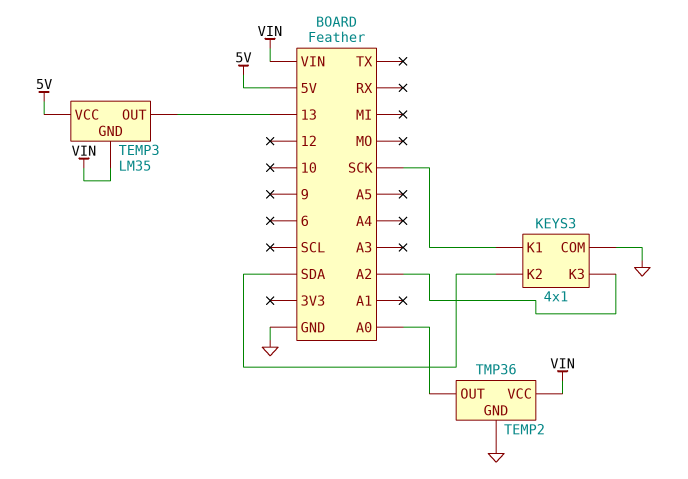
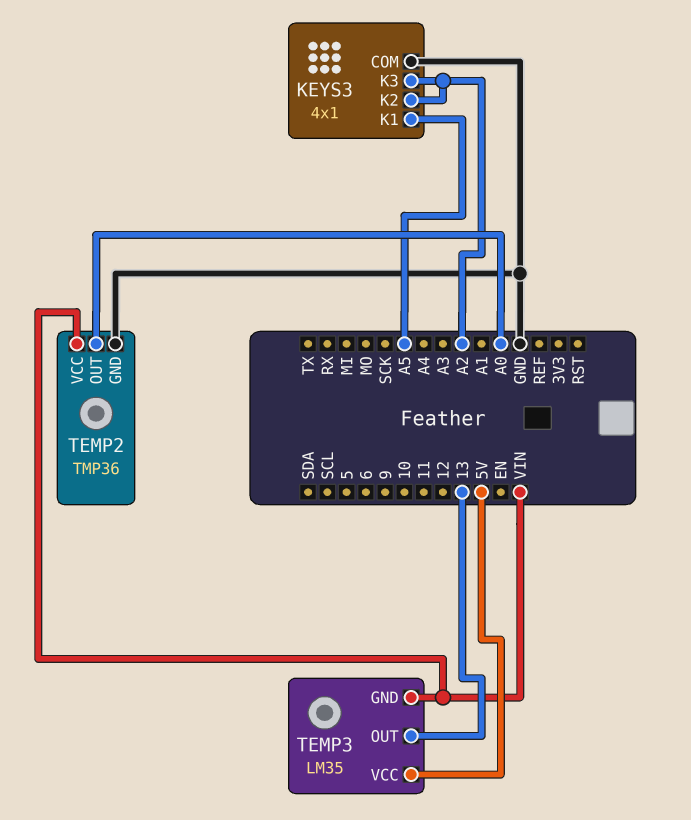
KEYS3 pin K1: SCK -> A5
KEYS3 pin K2: SDA -> A2

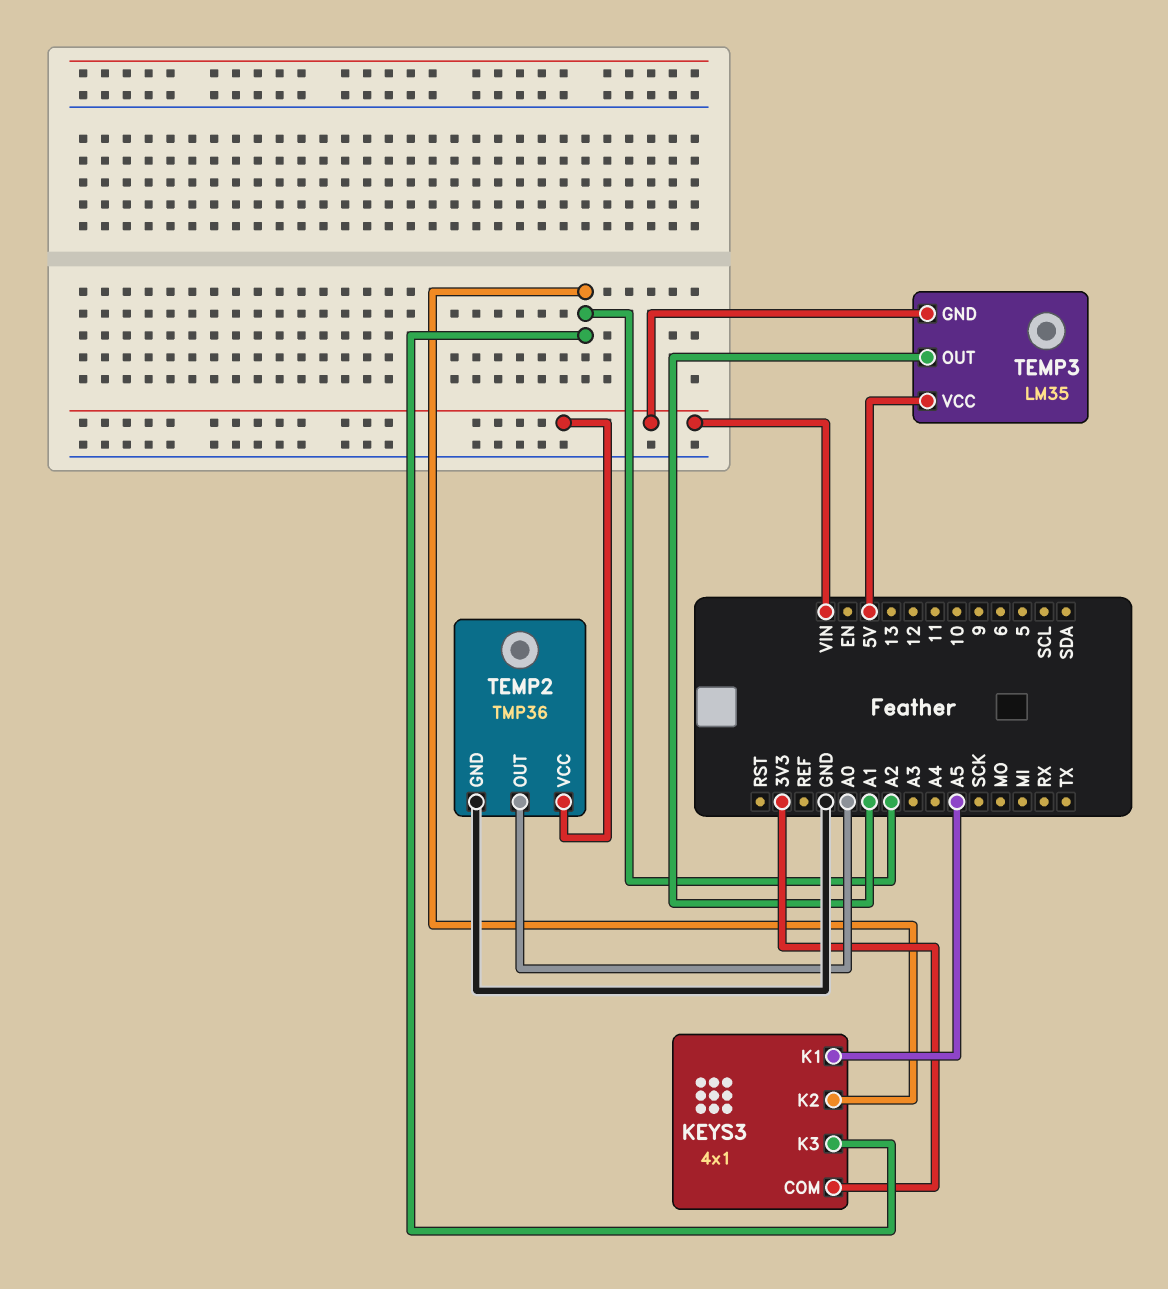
KEYS3 pin COM: GND -> 3V3
TEMP3 pin OUT: 13 -> A1

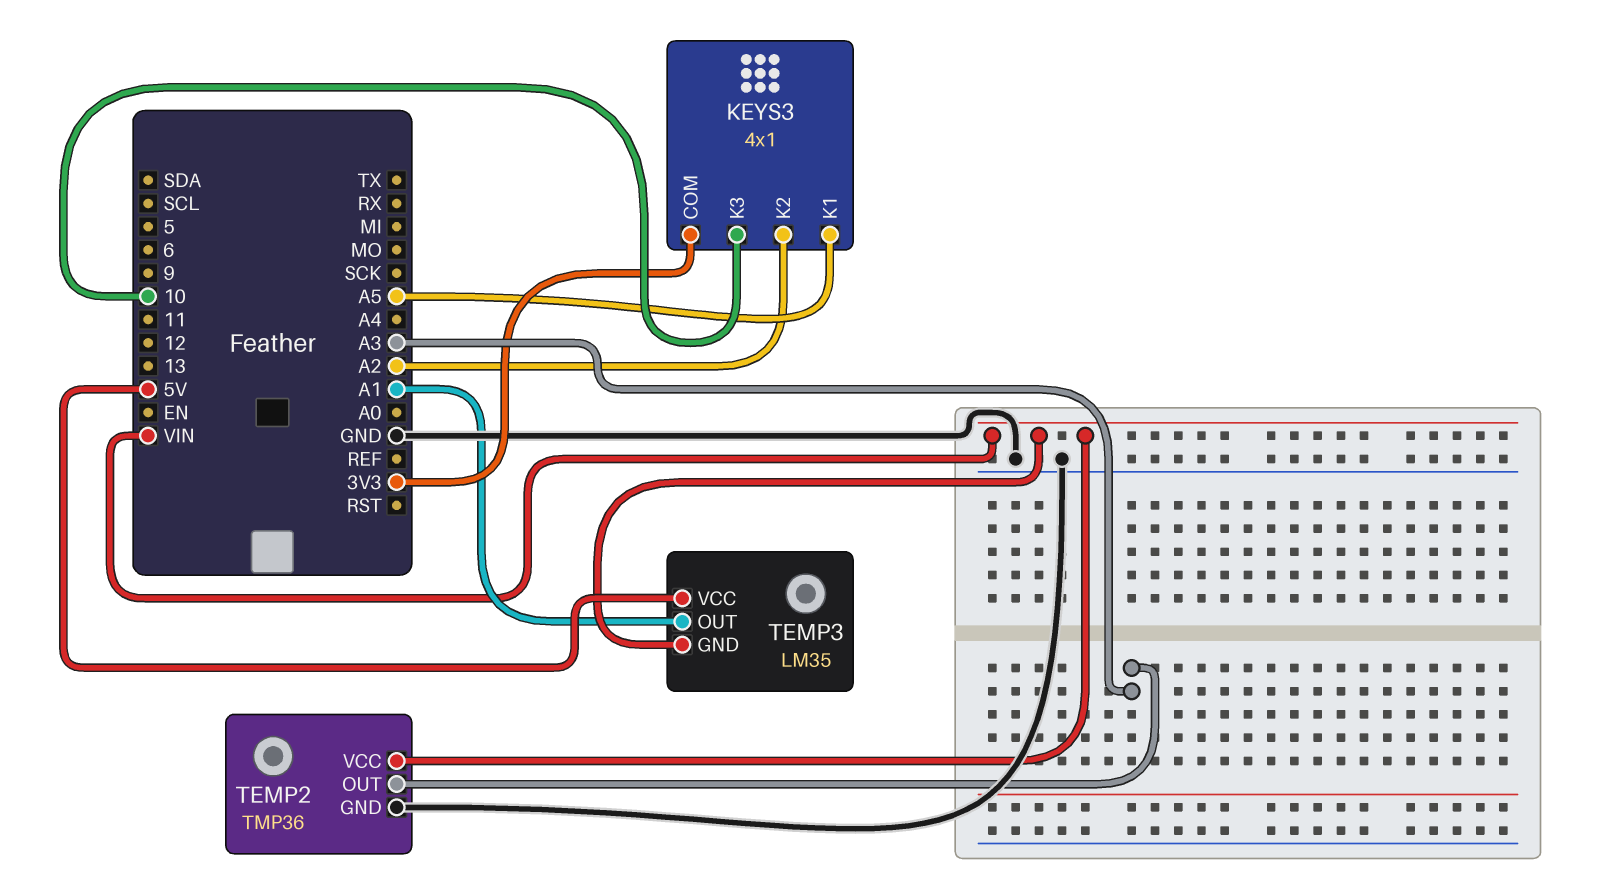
KEYS3 pin K3: A2 -> 10
TEMP2 pin OUT: A0 -> A3

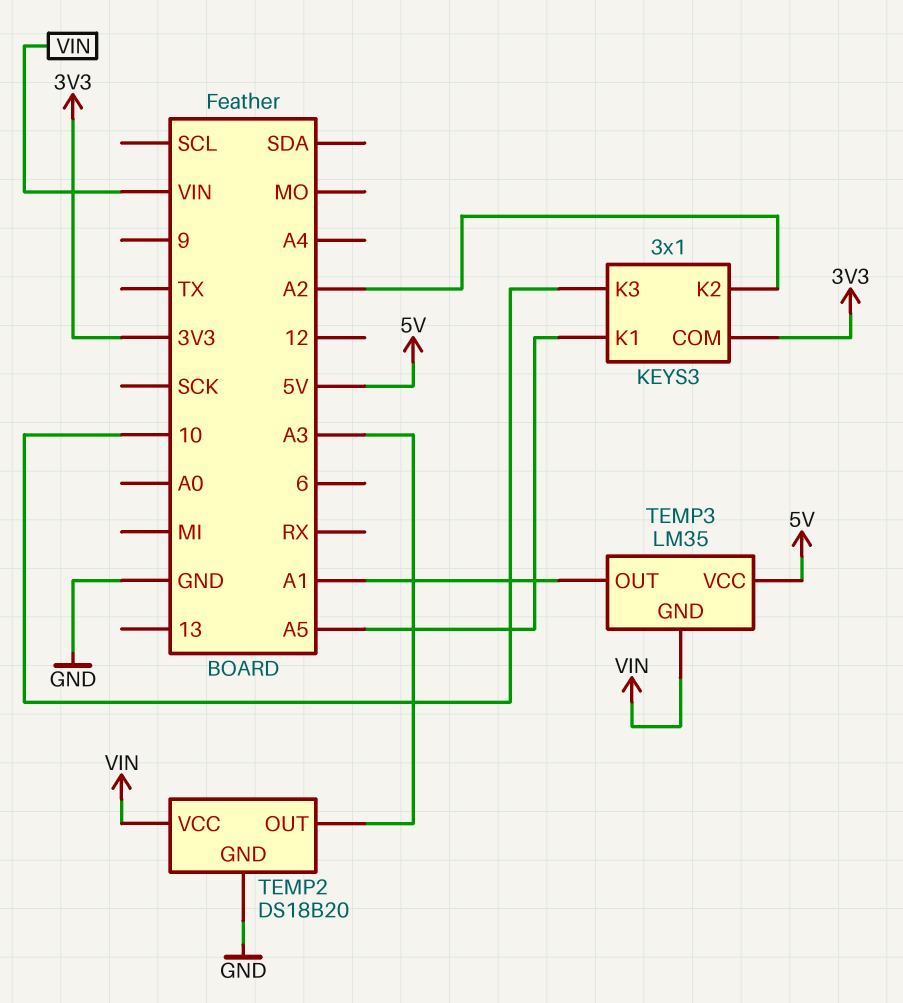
KEYS3: 4x1 -> 3x1
TEMP2: TMP36 -> DS18B20

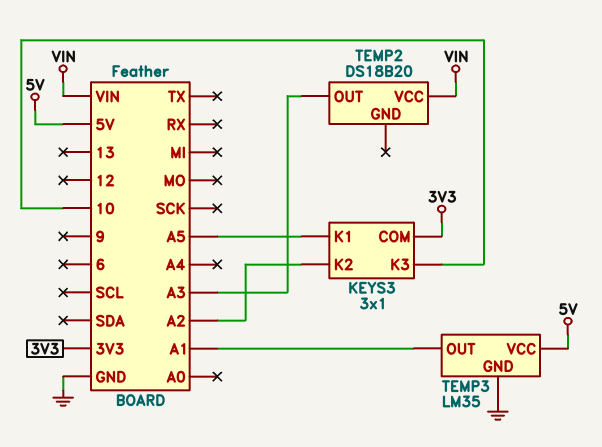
TEMP2 pin GND: GND -> none
TEMP3 pin GND: VIN -> GND

